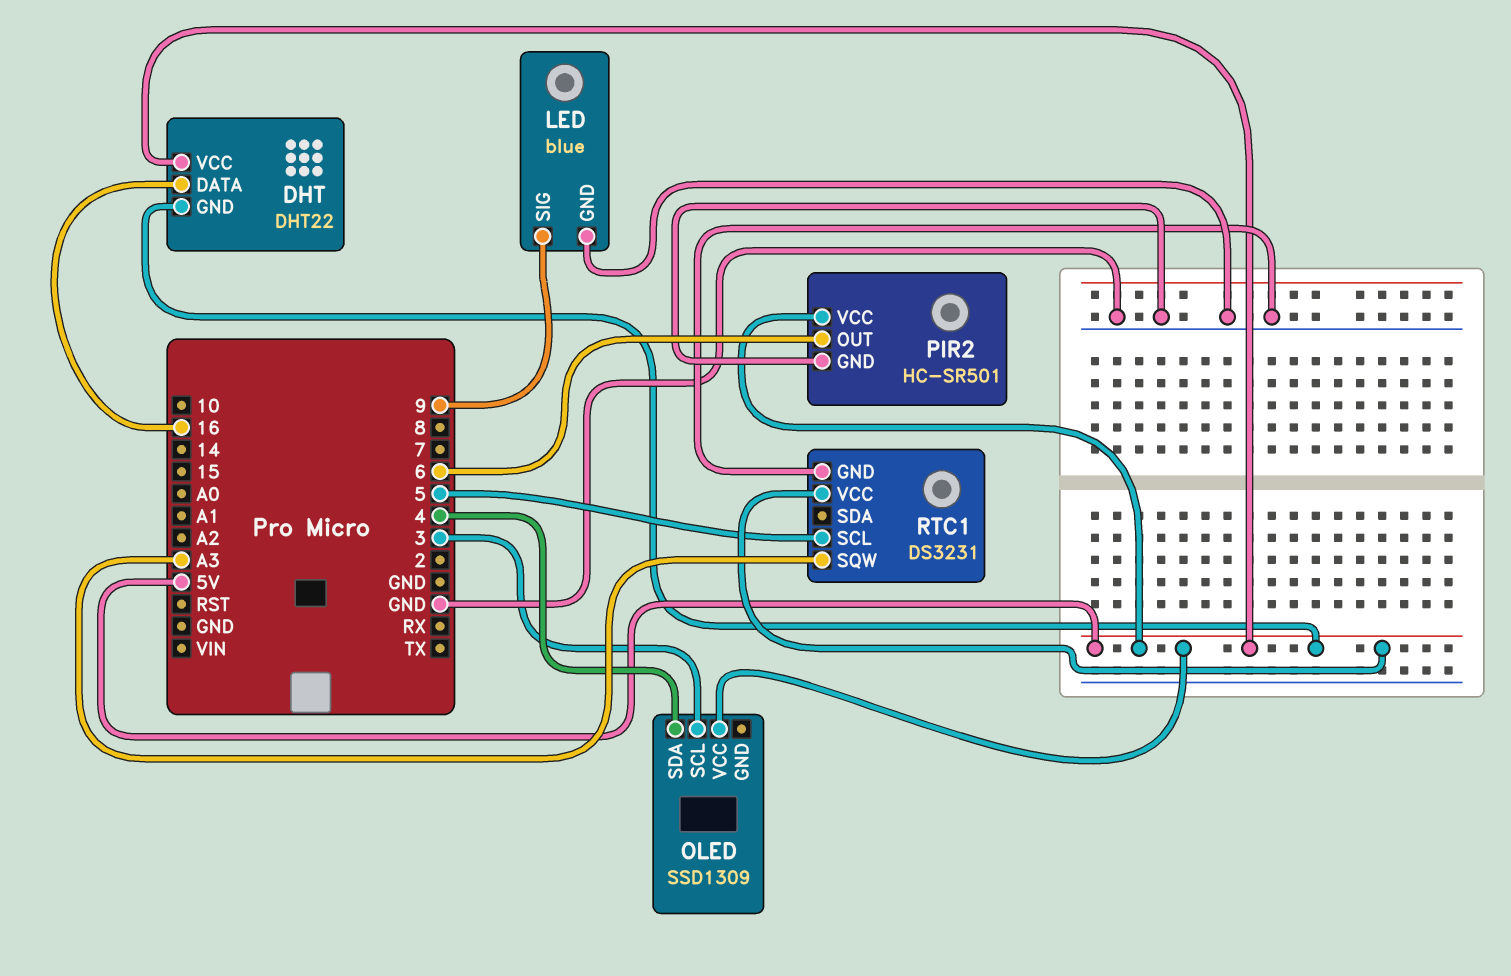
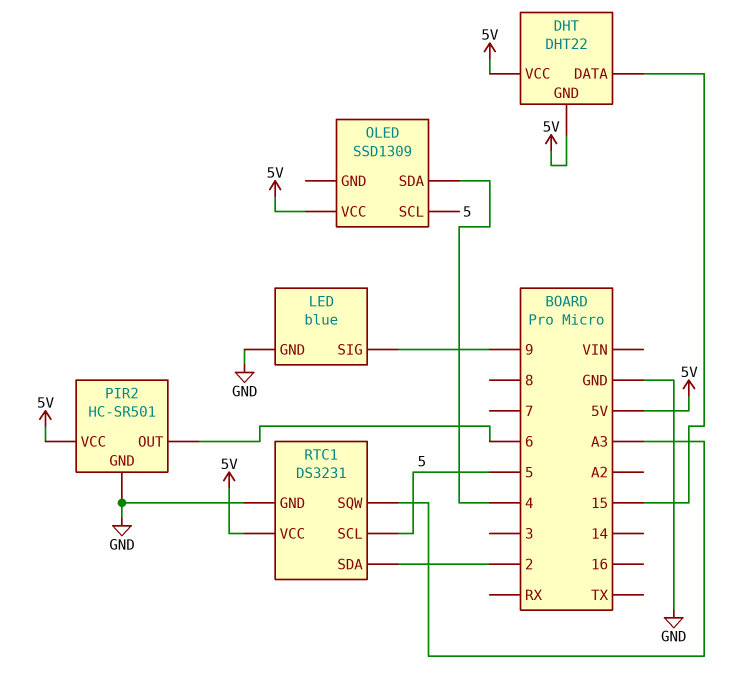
DHT pin DATA: 16 -> 15
OLED pin SCL: 3 -> 5
RTC1 pin SDA: none -> 2

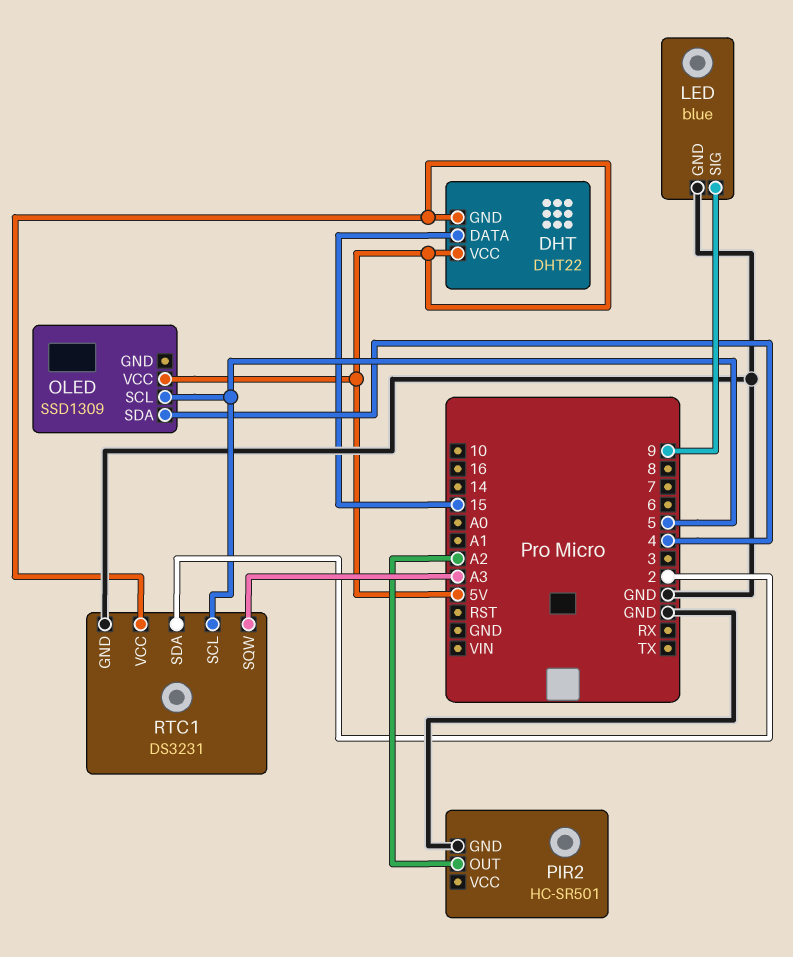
PIR2 pin OUT: 6 -> A2
PIR2 pin VCC: 5V -> none

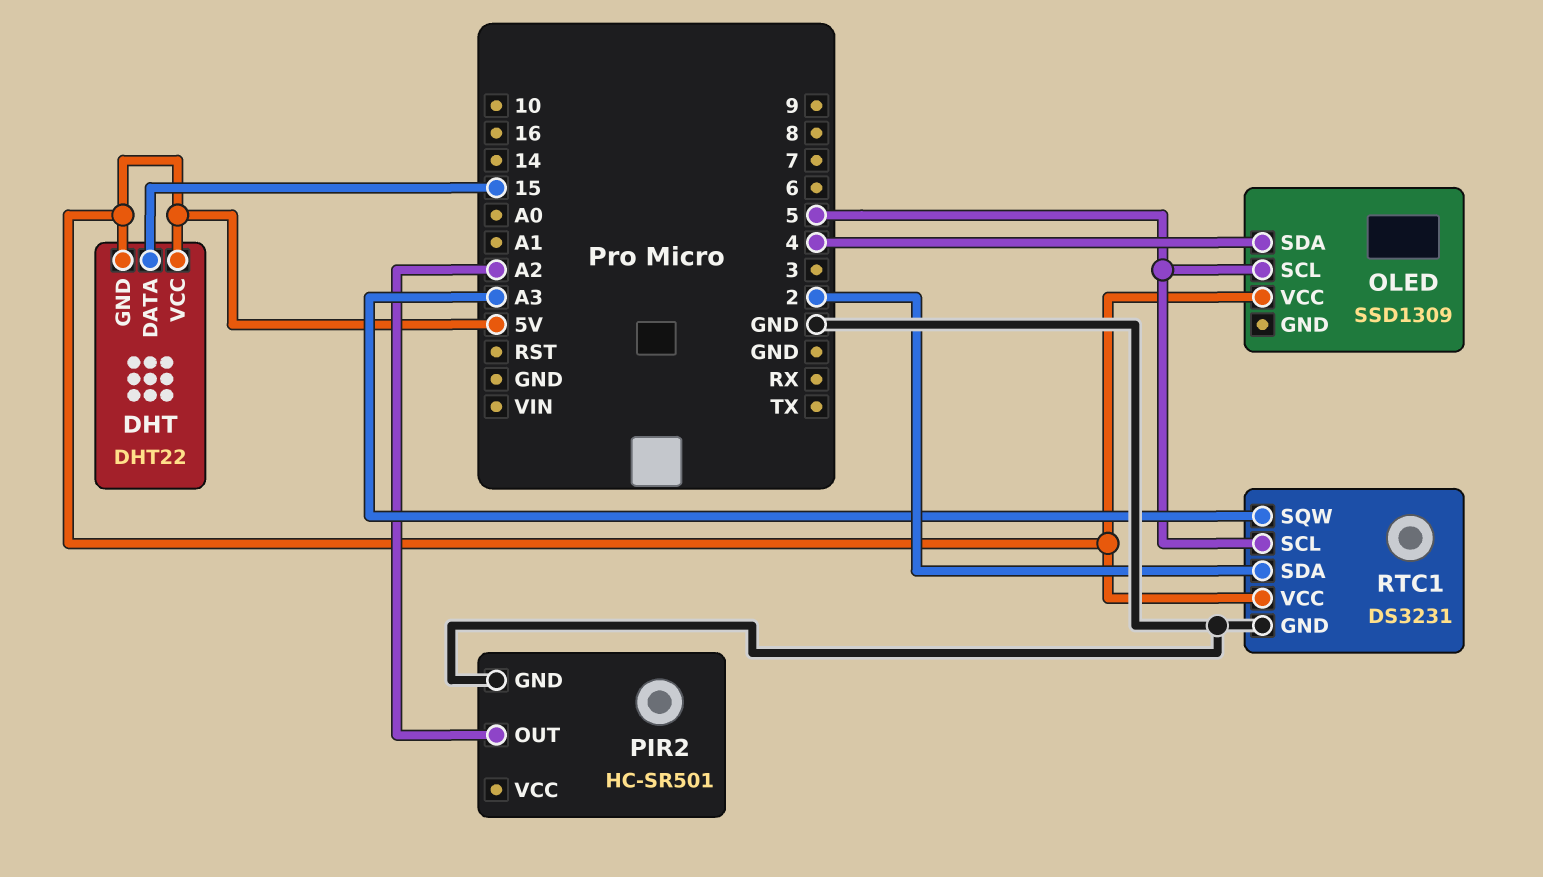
LED: blue -> none
LED pin GND: GND -> none
LED pin SIG: 9 -> none

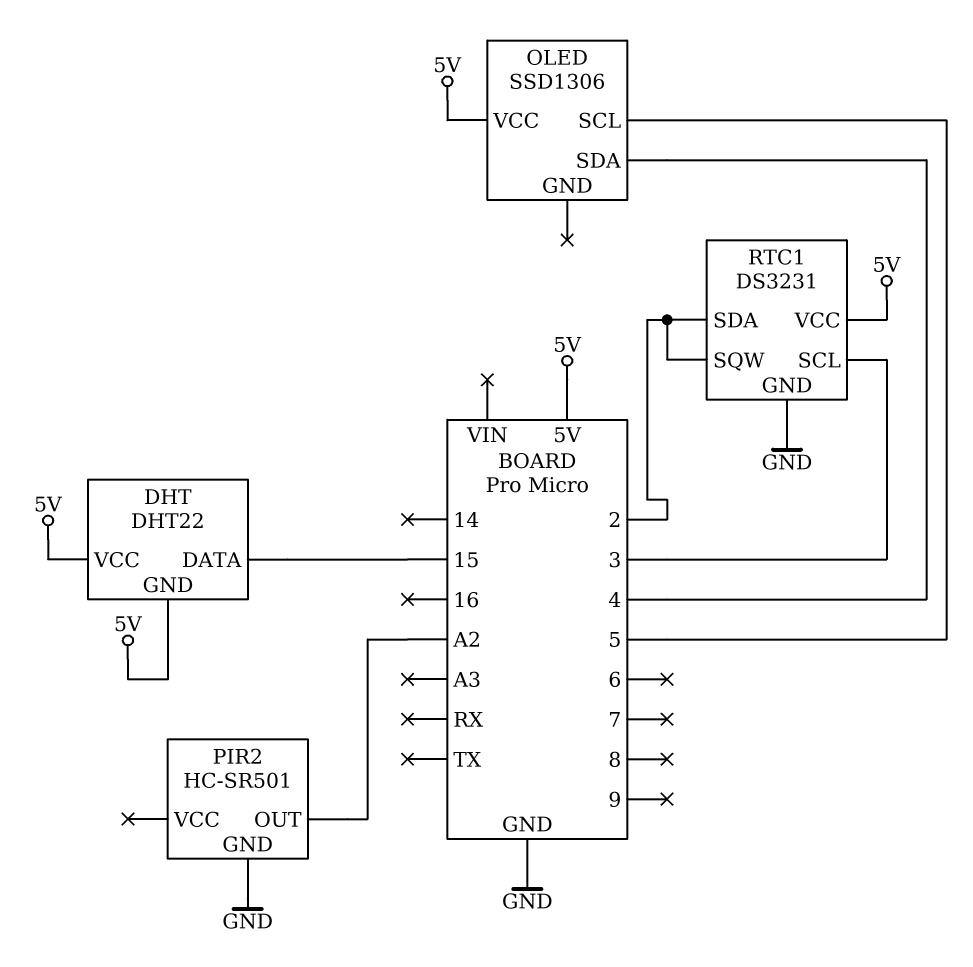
OLED: SSD1309 -> SSD1306
RTC1 pin SCL: 5 -> 3
RTC1 pin SQW: A3 -> 2

